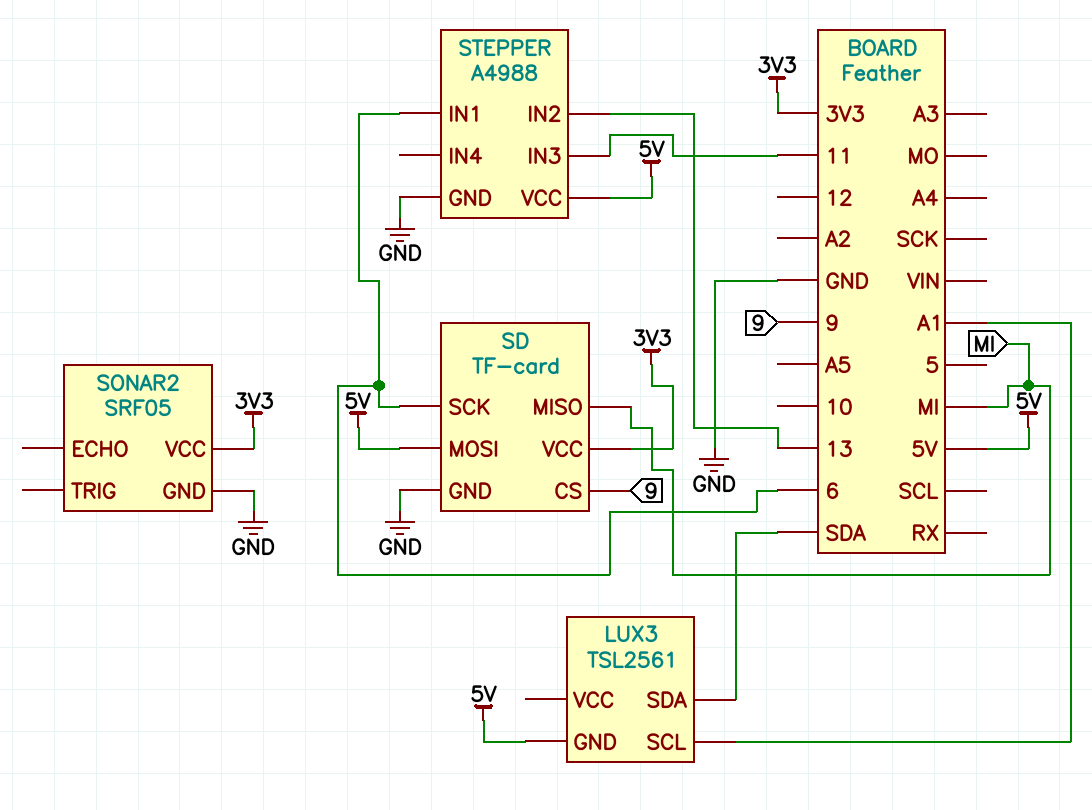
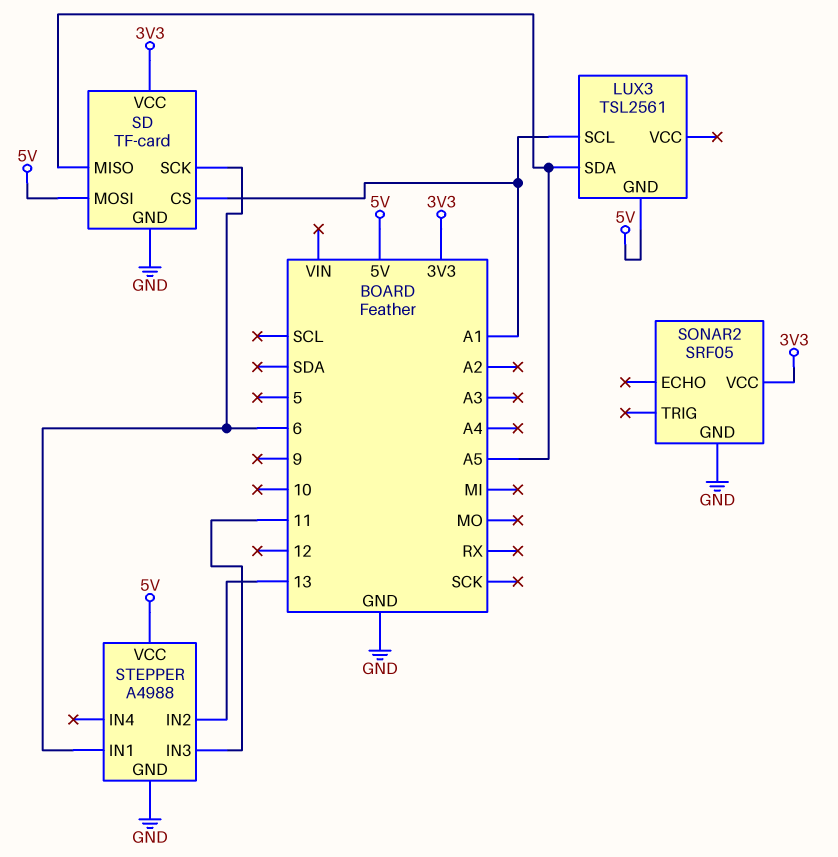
LUX3 pin SDA: SDA -> A5
SD pin CS: 9 -> A1
SD pin MISO: MI -> A5

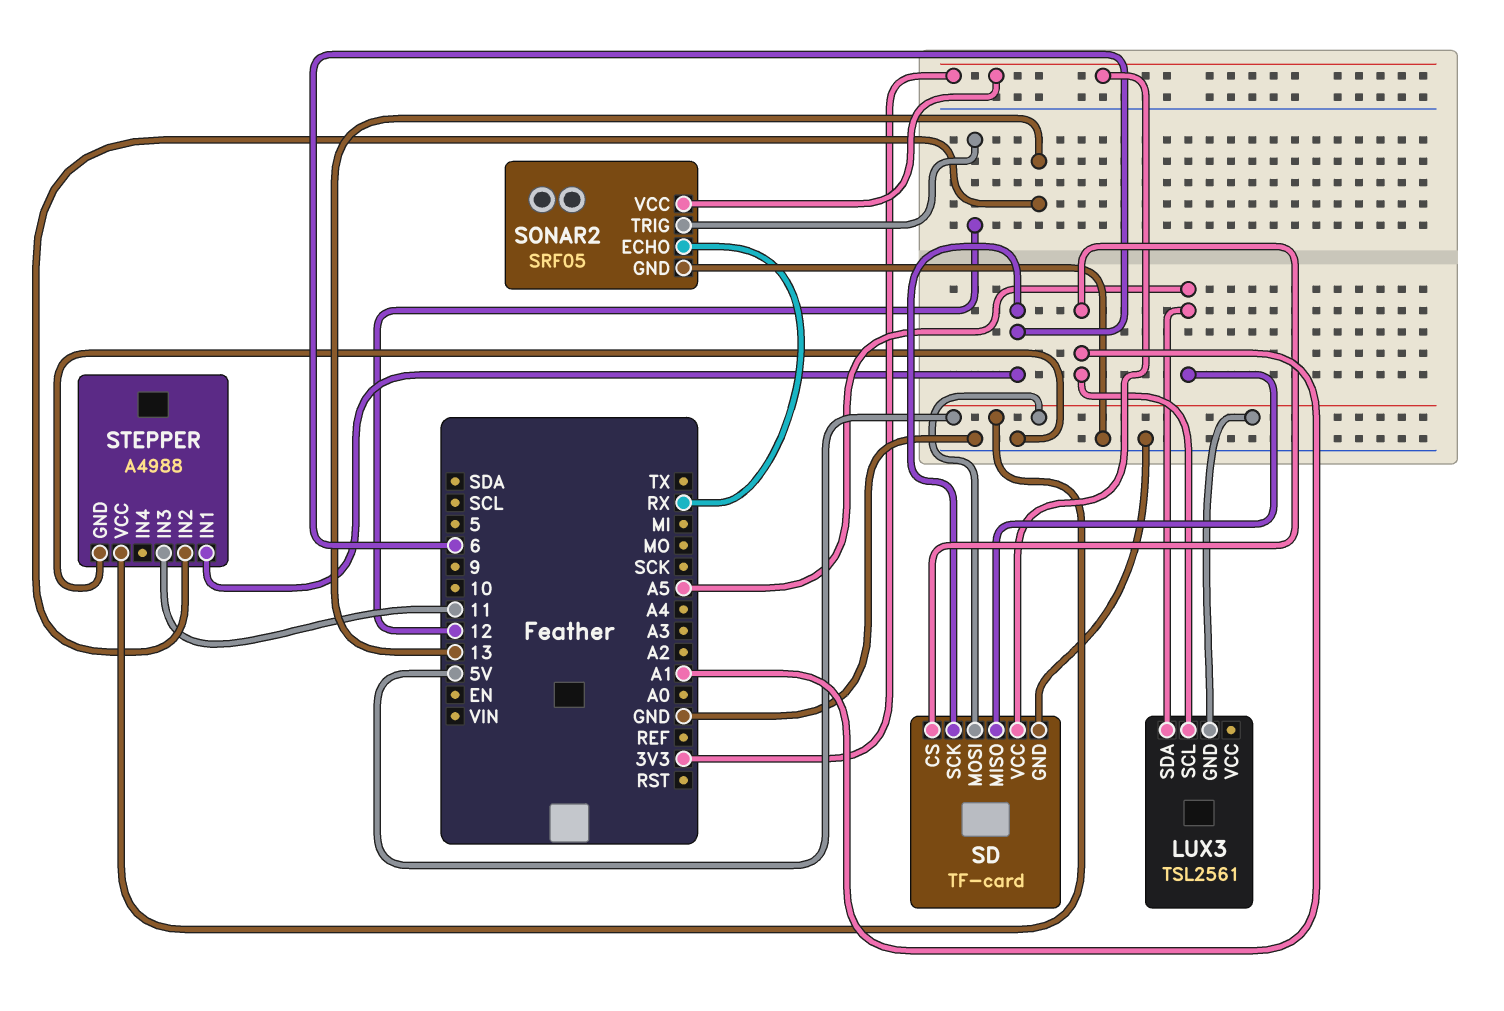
SONAR2 pin ECHO: none -> RX
SONAR2 pin TRIG: none -> 12

